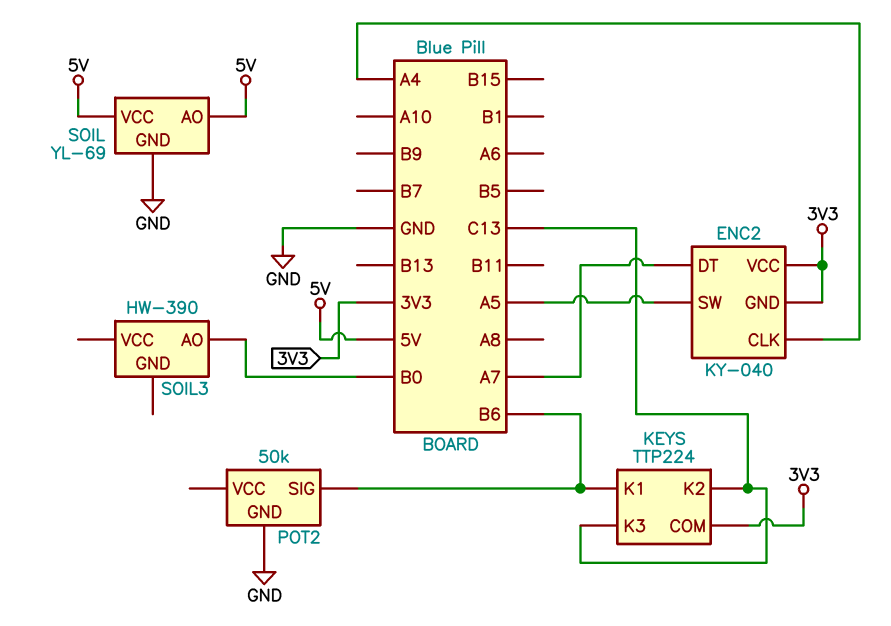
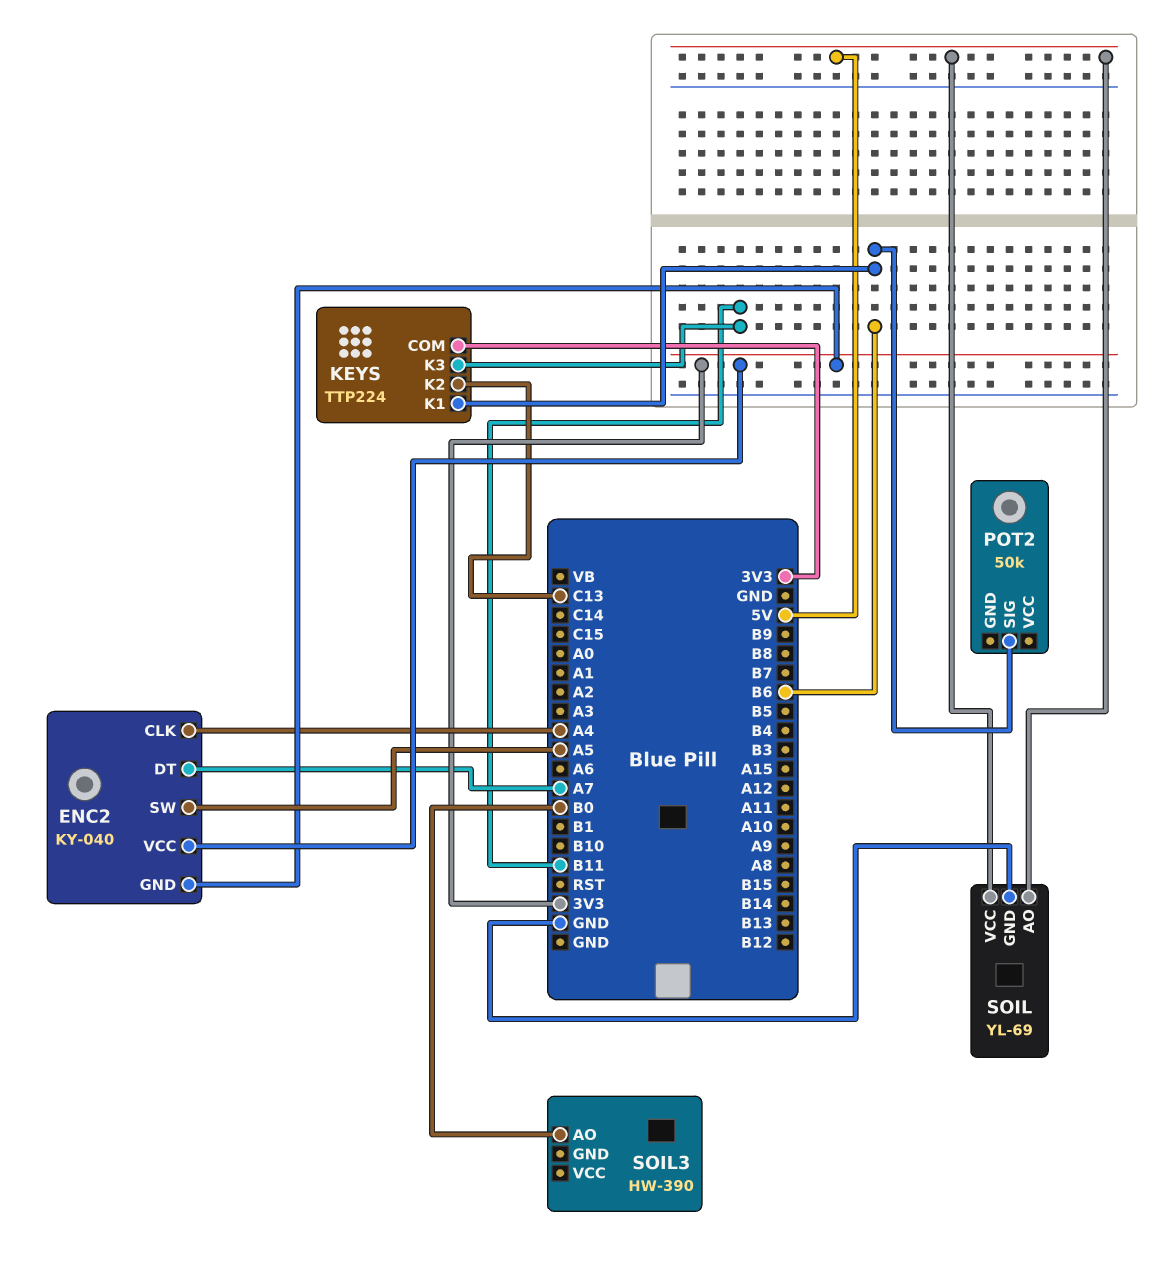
KEYS pin K3: C13 -> B11
POT2 pin GND: GND -> none

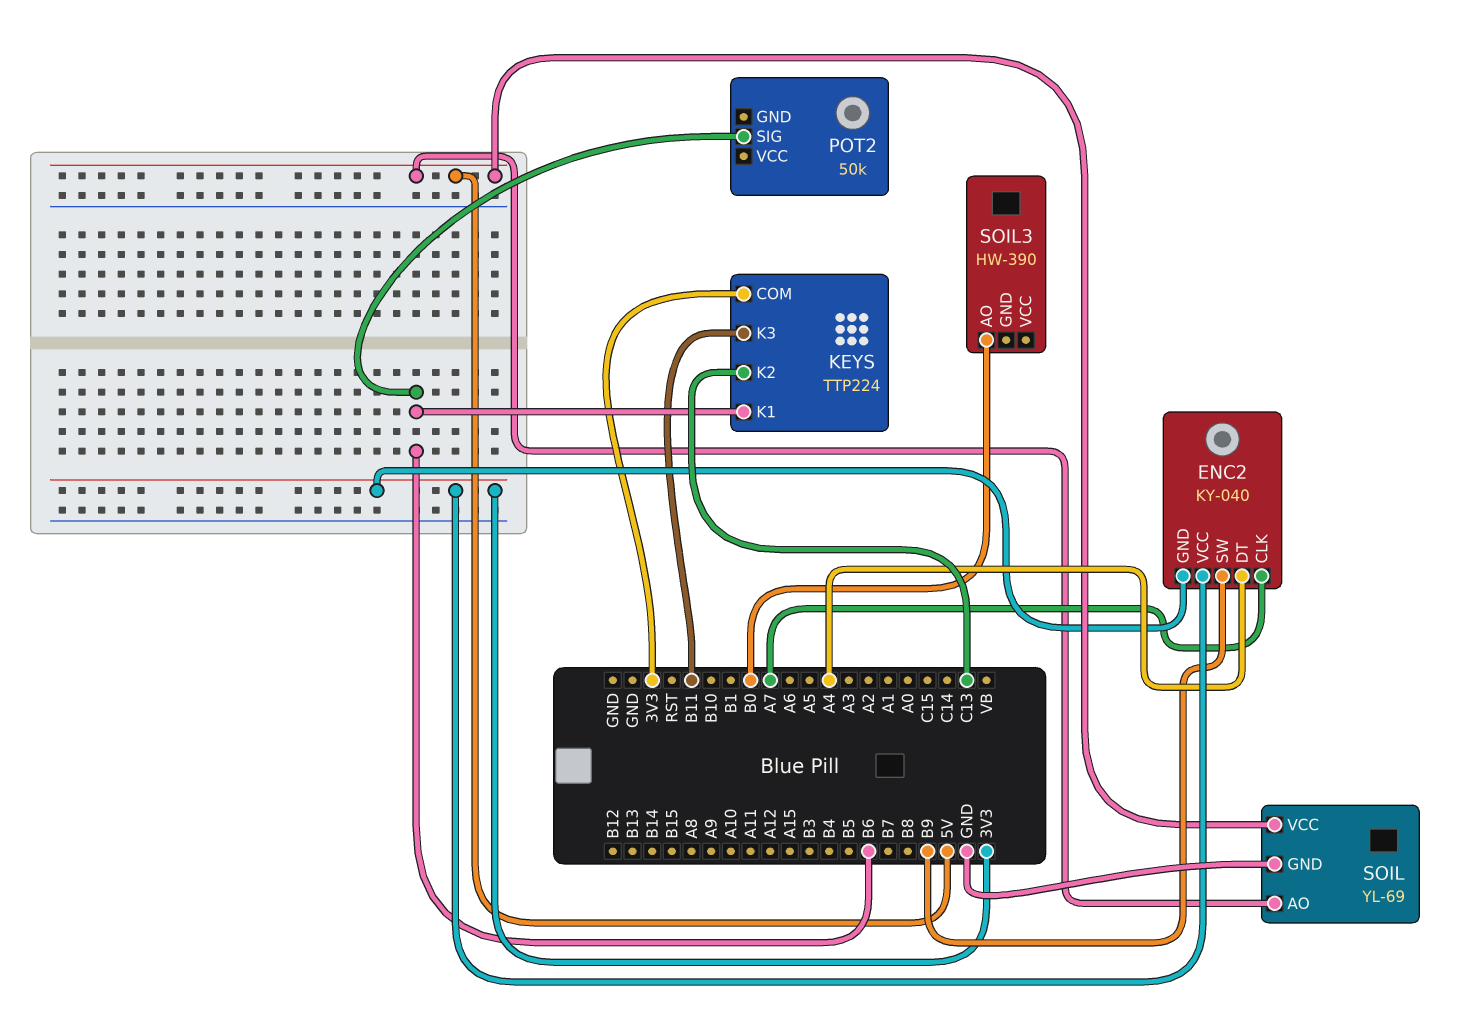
ENC2 pin CLK: A4 -> A7
ENC2 pin DT: A7 -> A4
ENC2 pin SW: A5 -> B9

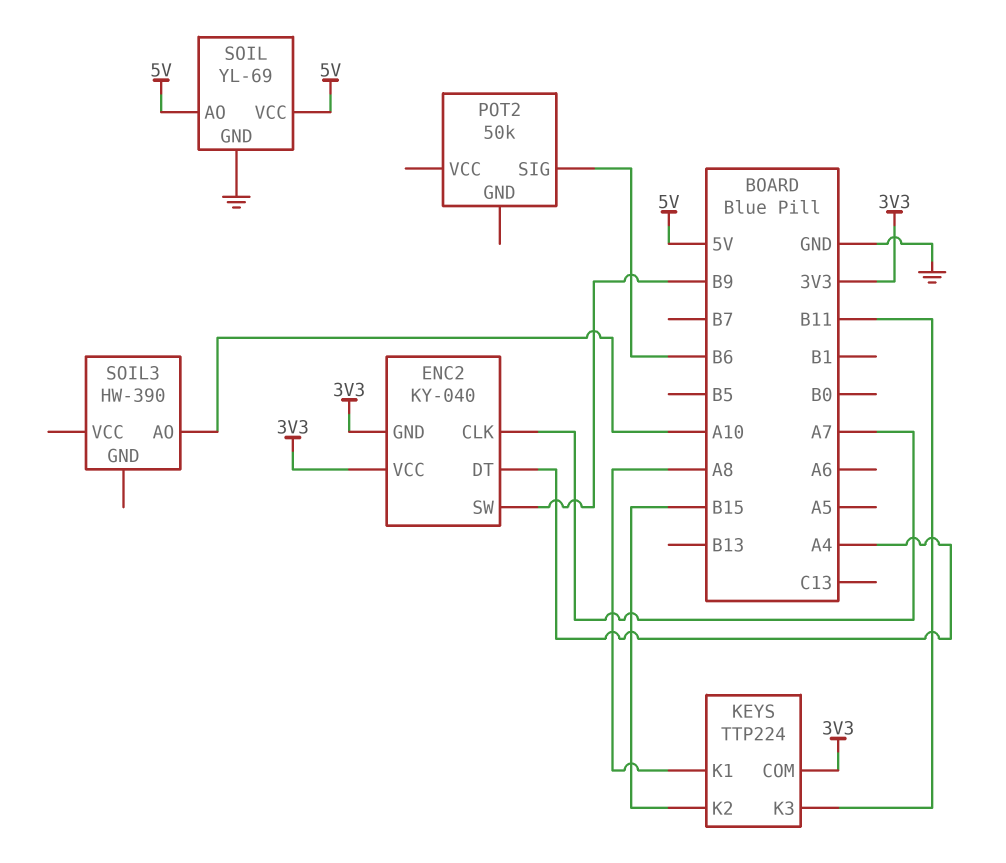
KEYS pin K1: B6 -> A8
KEYS pin K2: C13 -> B15
SOIL3 pin AO: B0 -> A10

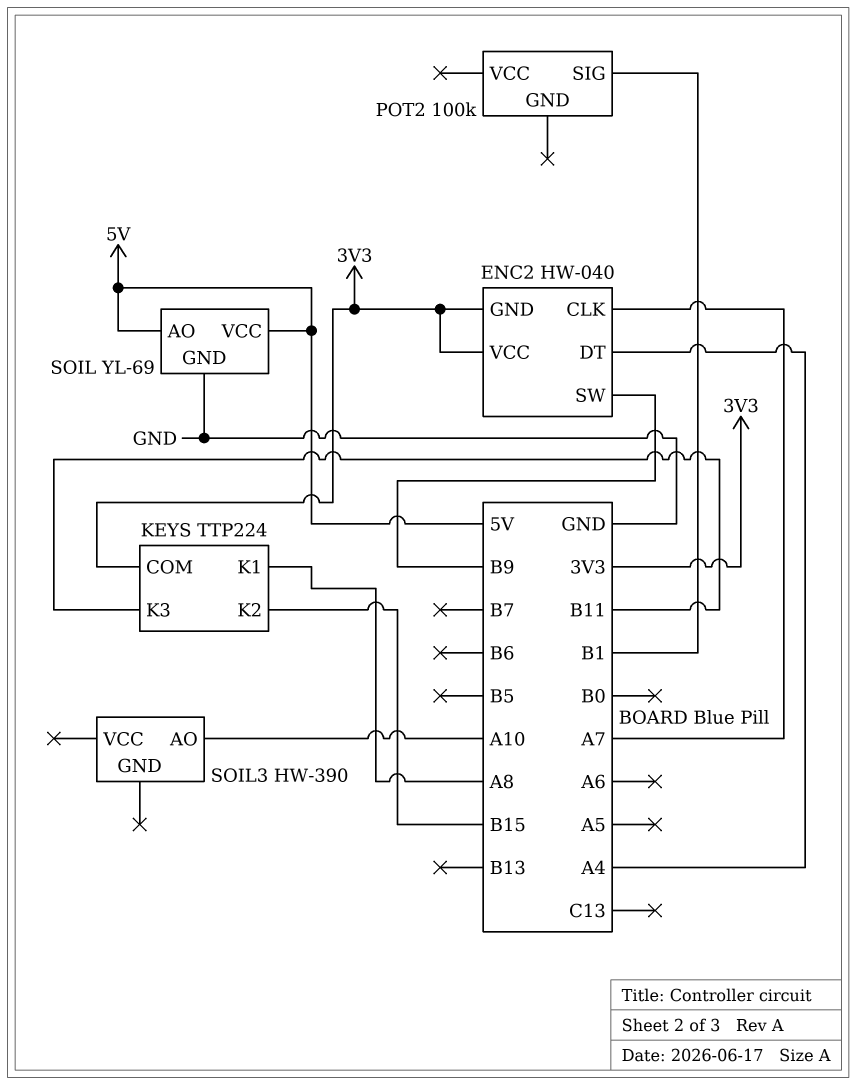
ENC2: KY-040 -> HW-040
POT2: 50k -> 100k
POT2 pin SIG: B6 -> B1

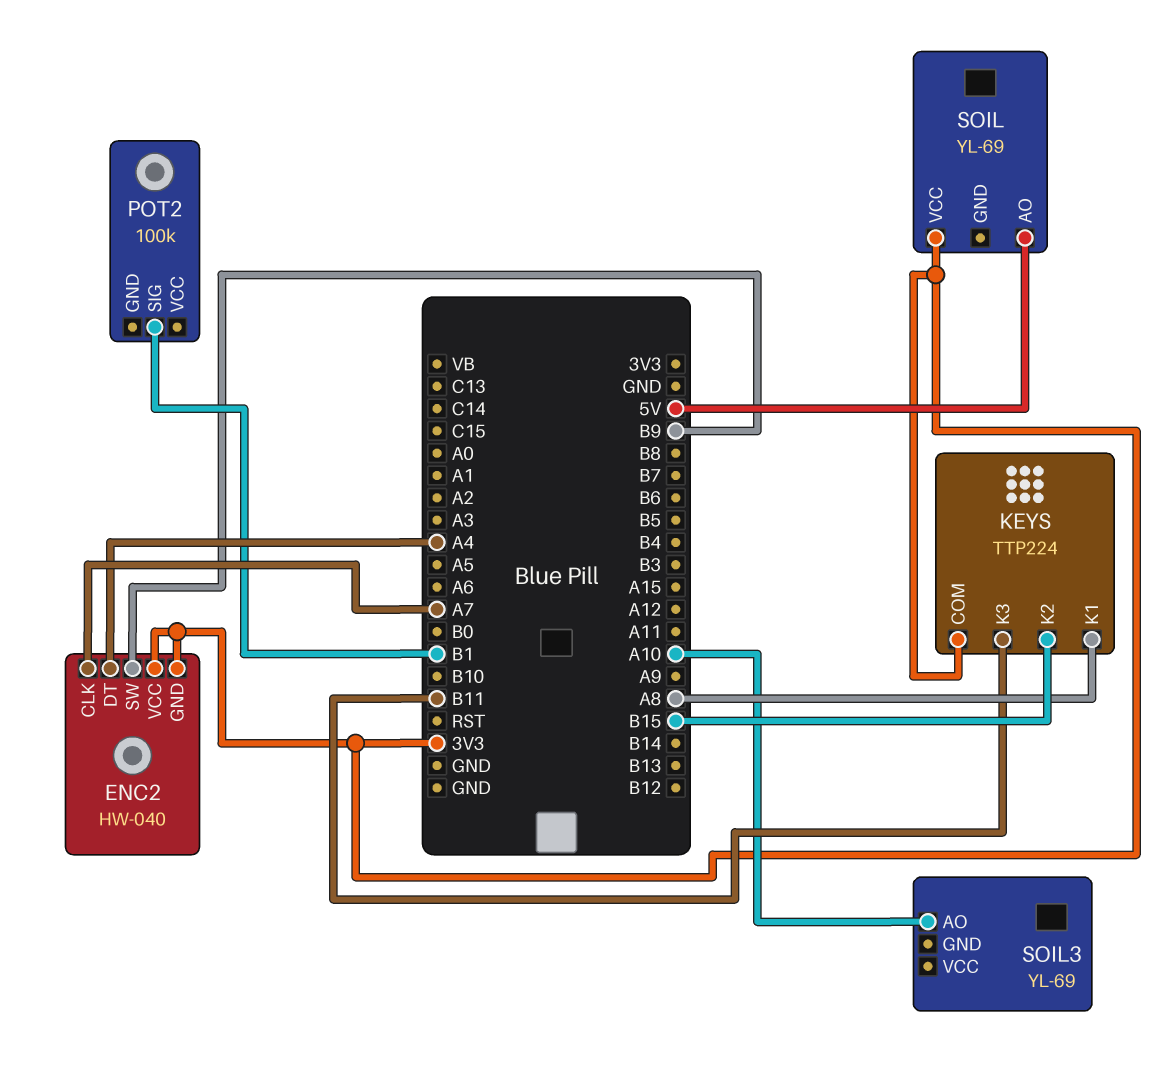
SOIL pin GND: GND -> none
SOIL pin VCC: 5V -> 3V3
SOIL3: HW-390 -> YL-69

